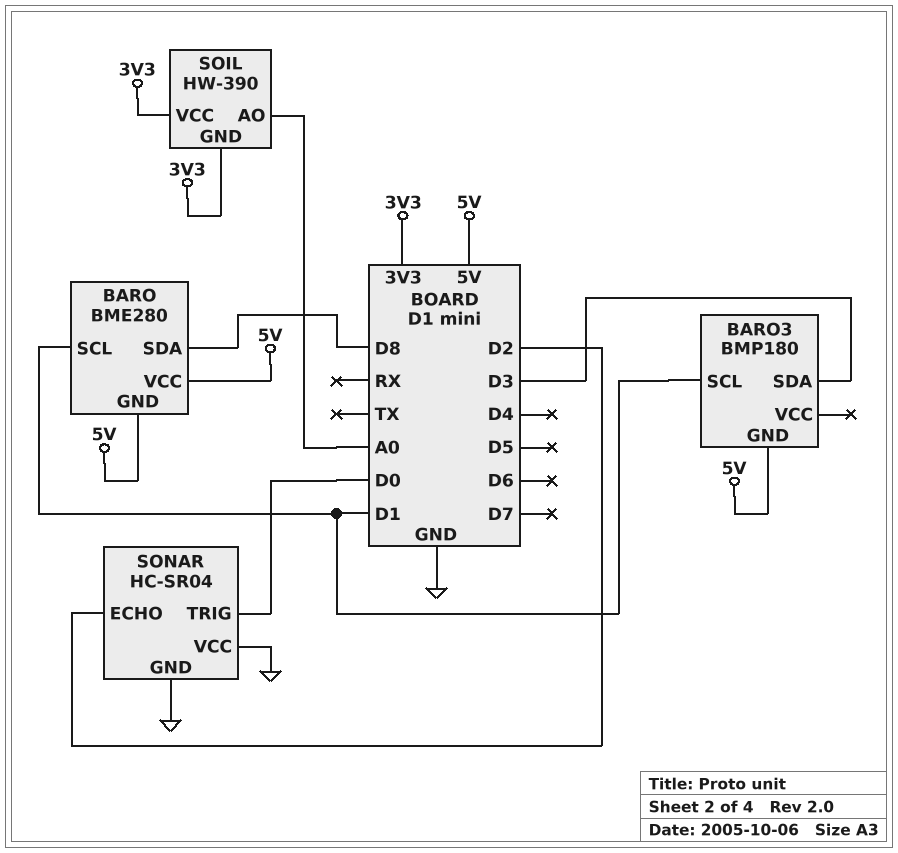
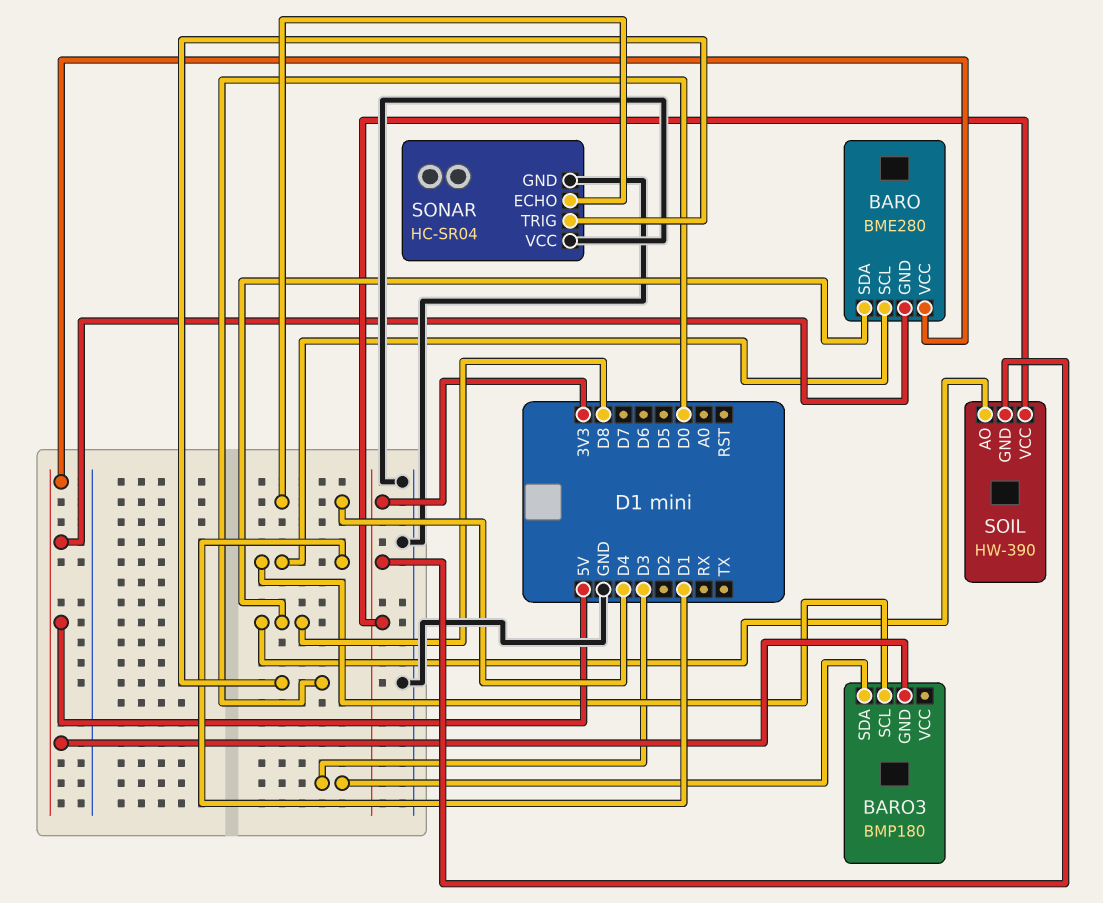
SOIL pin AO: A0 -> D8
SONAR pin ECHO: D2 -> D4

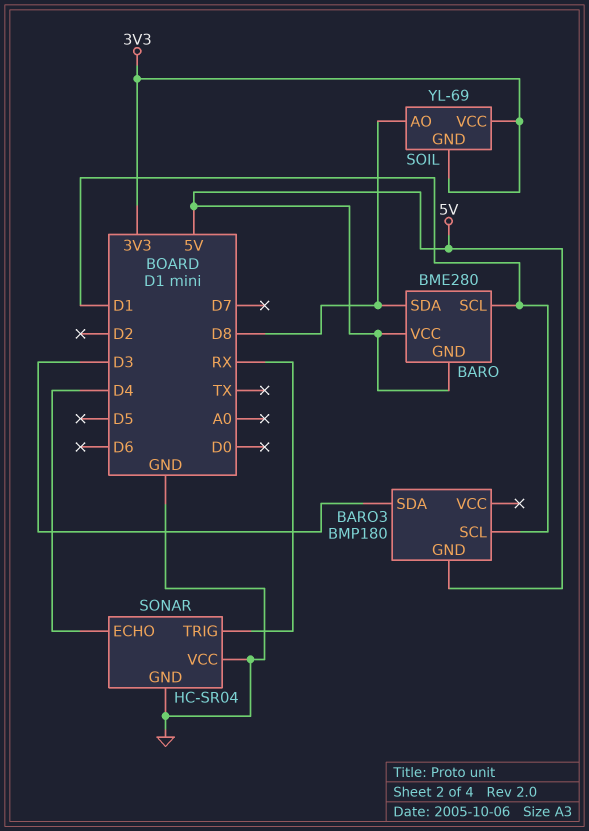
SOIL: HW-390 -> YL-69
SONAR pin TRIG: D0 -> RX

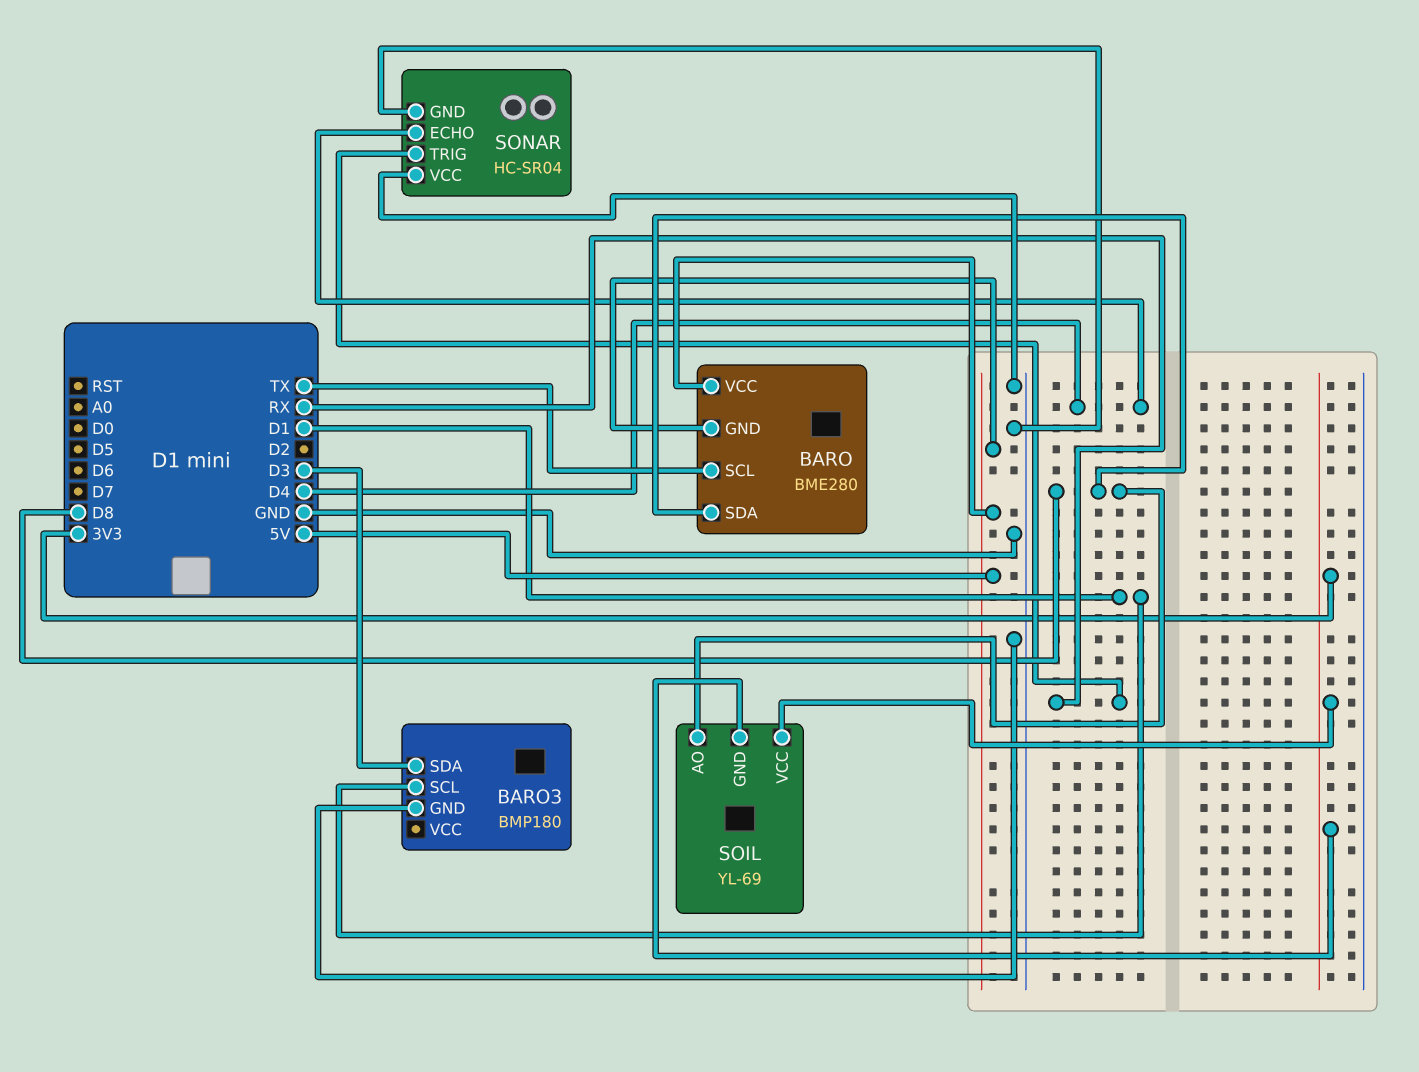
BARO pin SCL: D1 -> TX
BARO3 pin GND: 5V -> GND

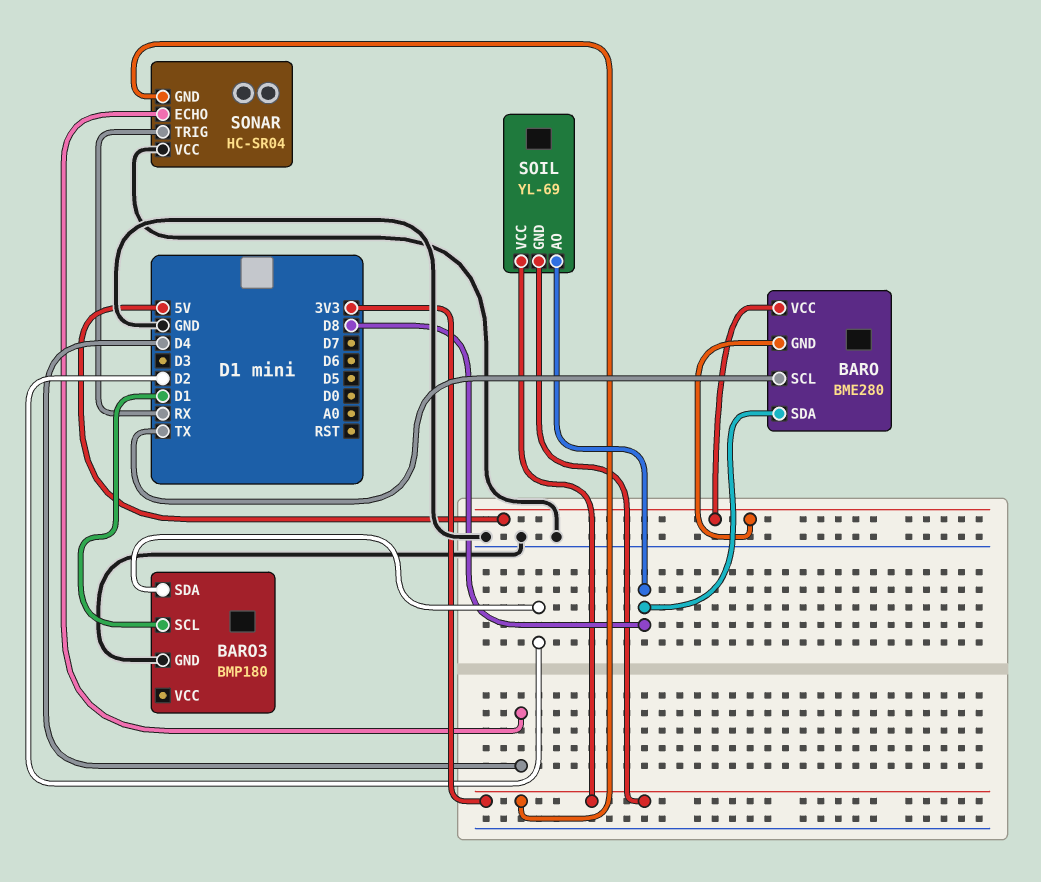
BARO3 pin SDA: D3 -> D2
SONAR pin GND: GND -> 3V3

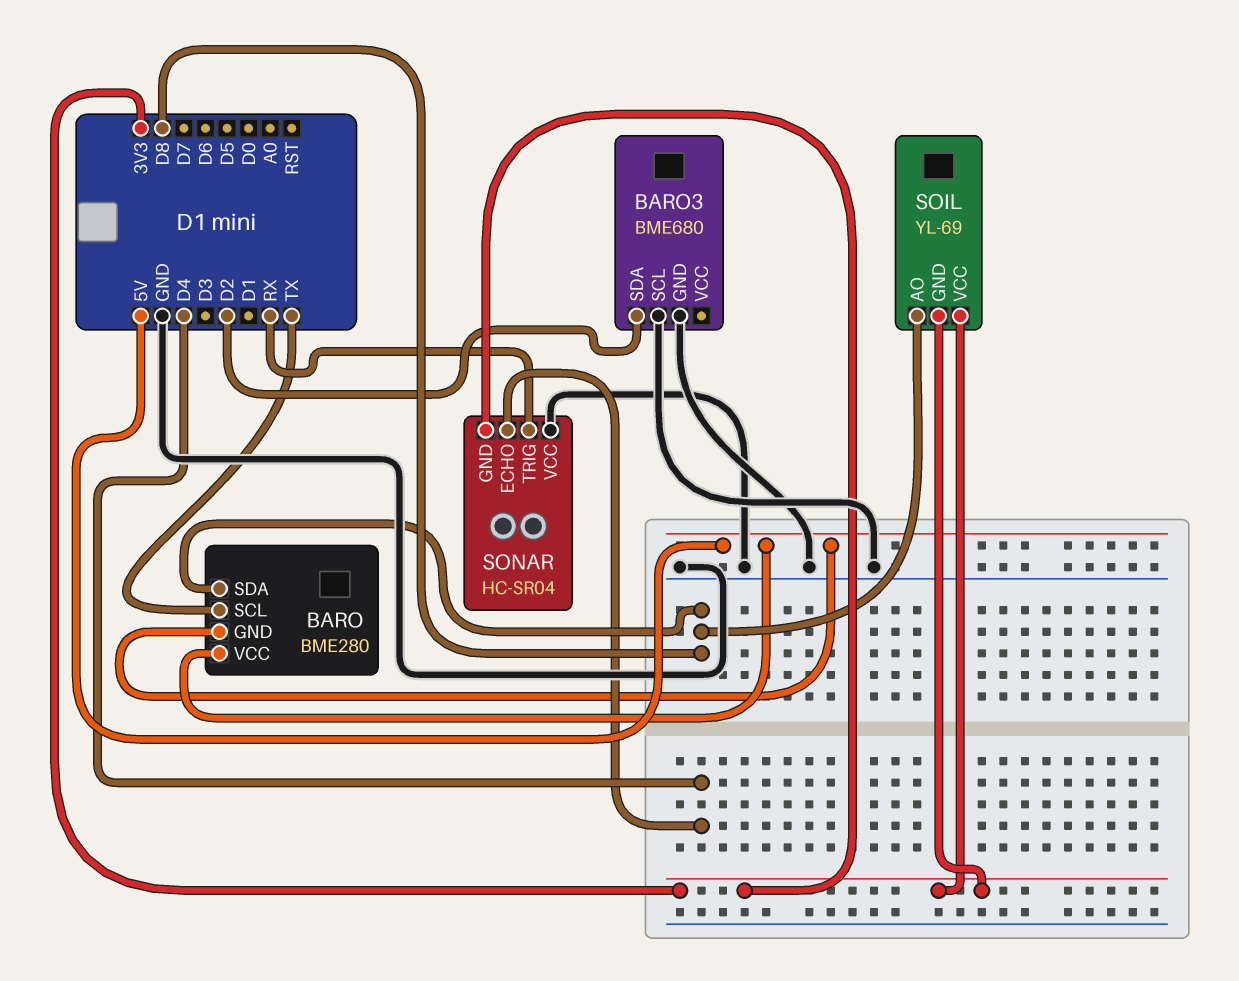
BARO3: BMP180 -> BME680
BARO3 pin SCL: D1 -> GND

